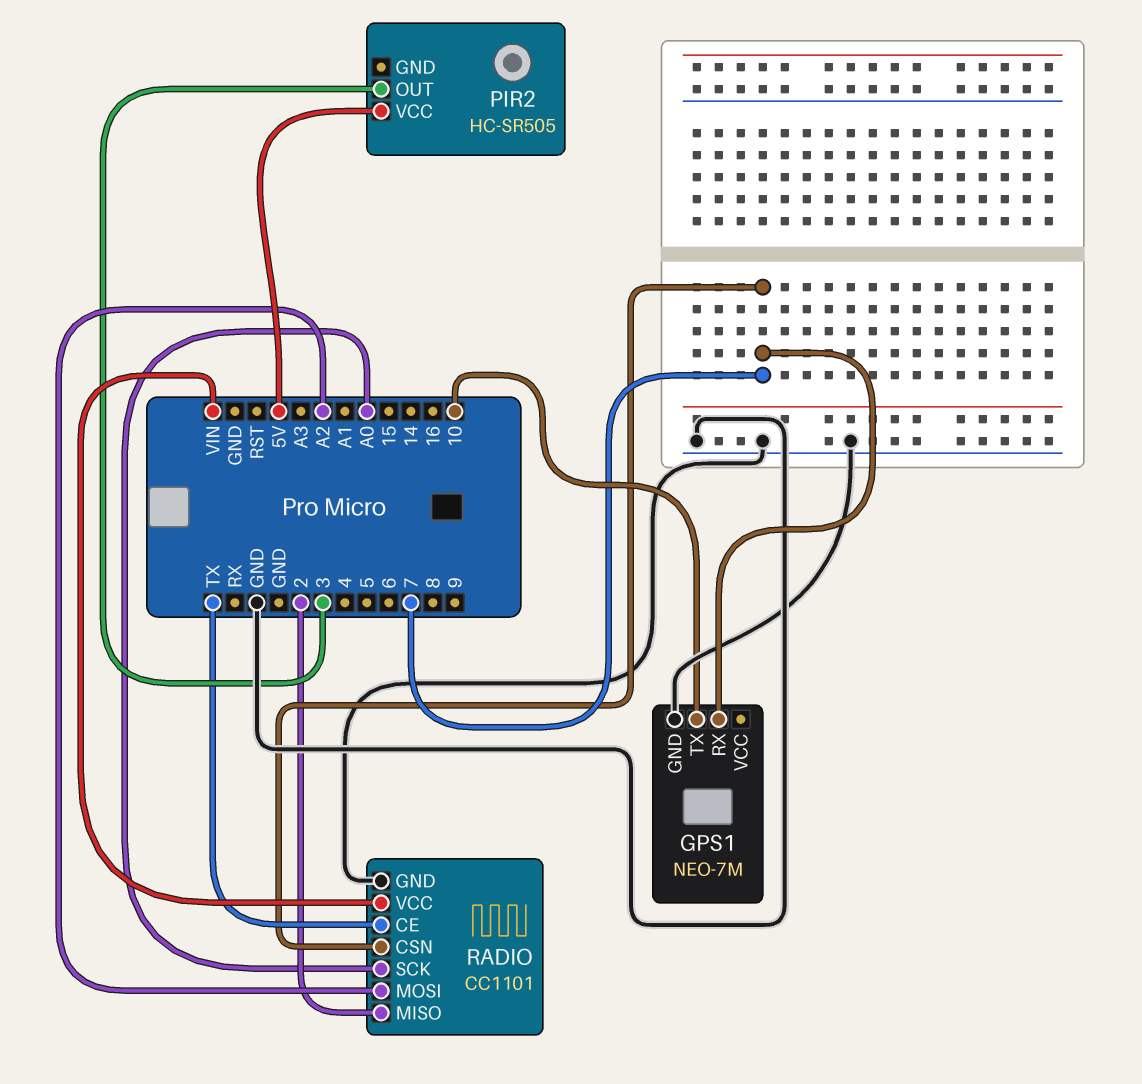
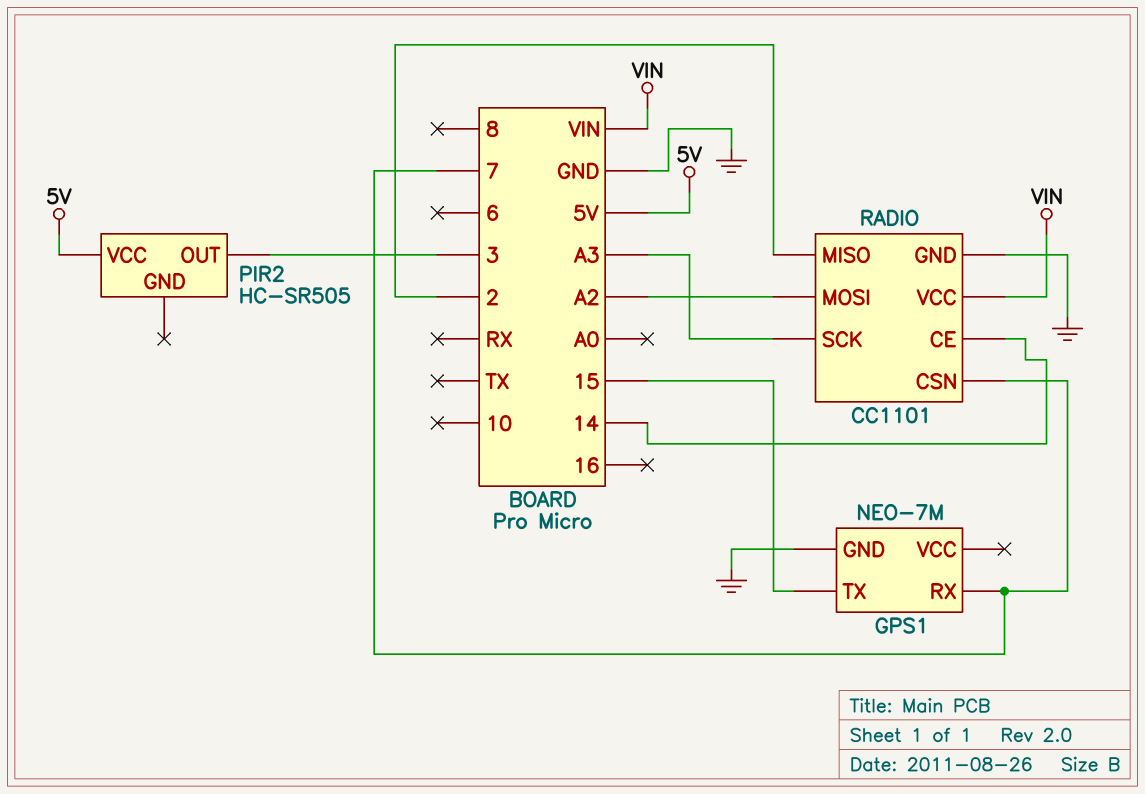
GPS1 pin TX: 10 -> 15
RADIO pin CE: TX -> 14
RADIO pin SCK: A0 -> A3

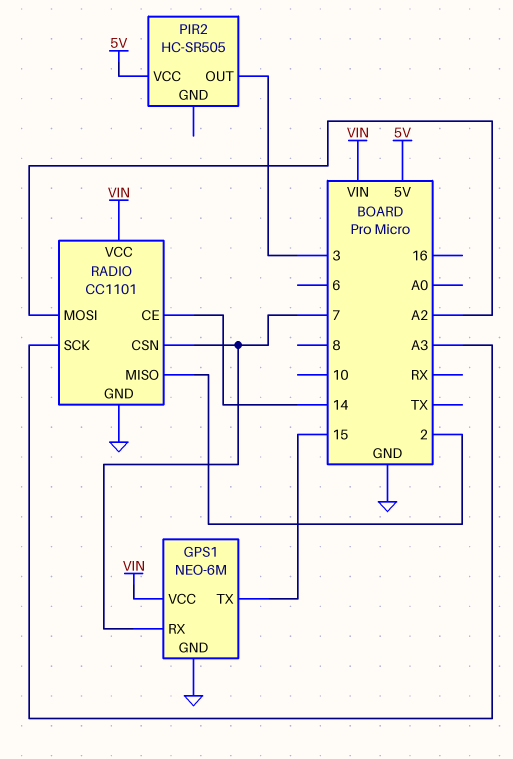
GPS1: NEO-7M -> NEO-6M
GPS1 pin VCC: none -> VIN

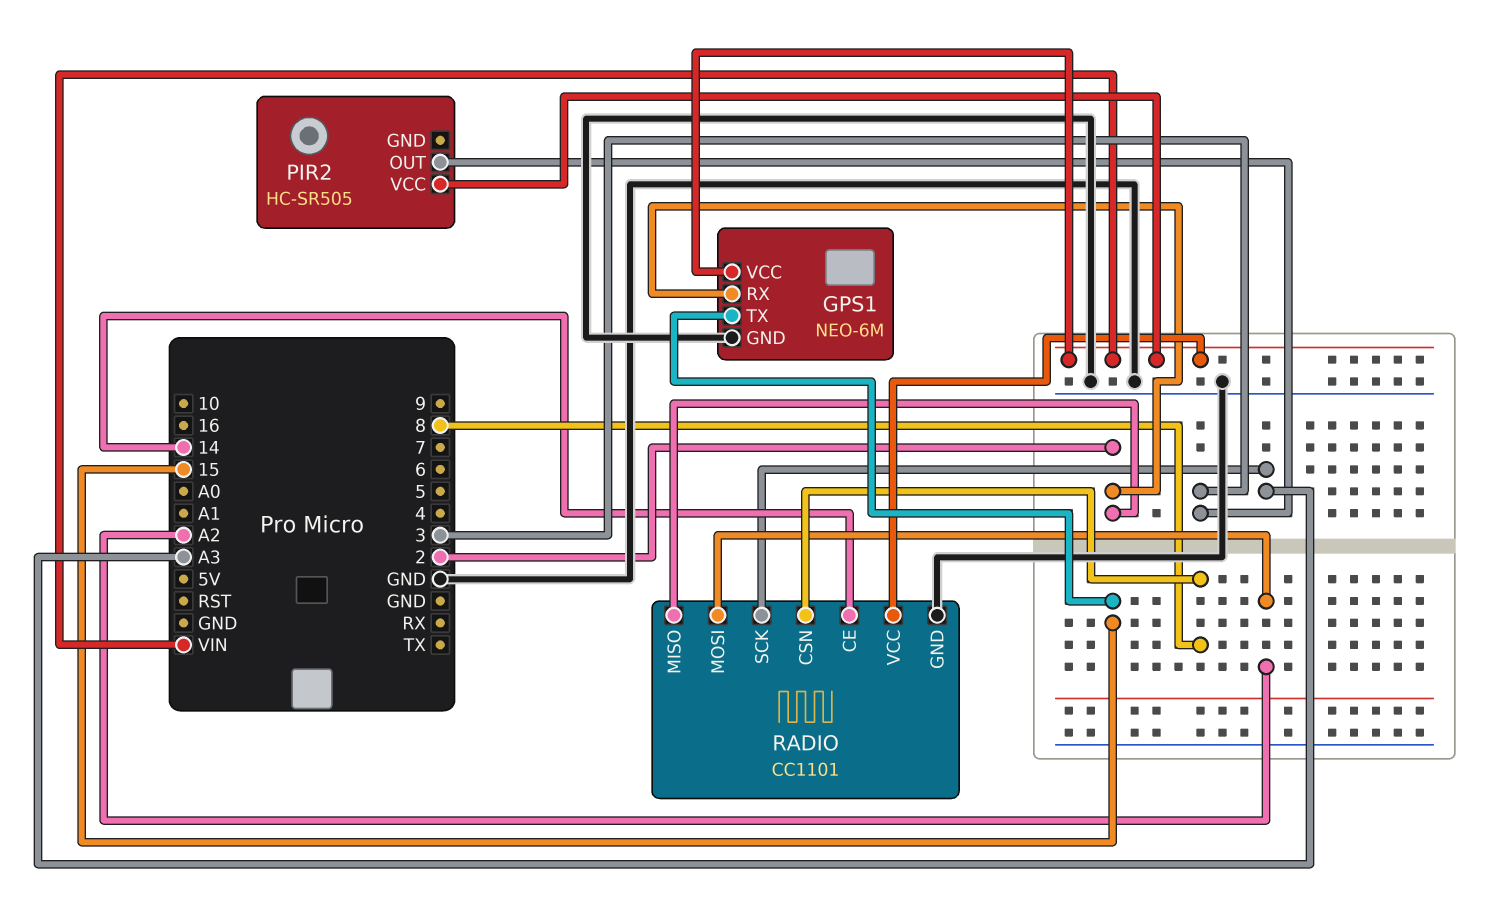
GPS1 pin RX: 7 -> 2
PIR2 pin VCC: 5V -> VIN
RADIO pin CSN: 7 -> 8

